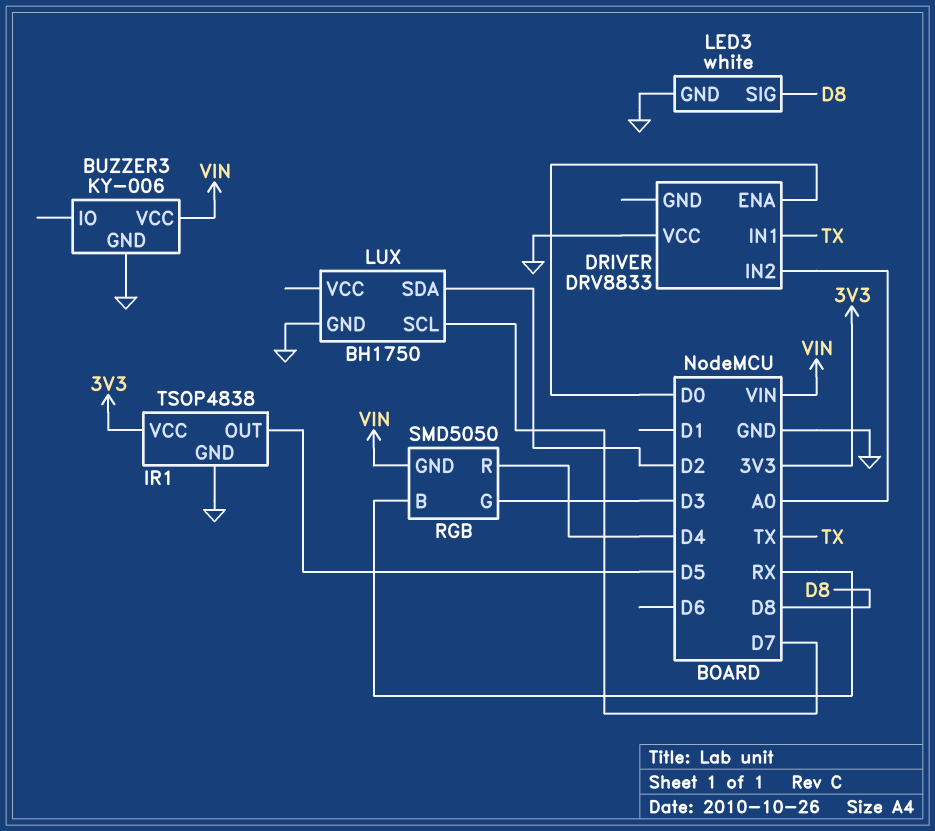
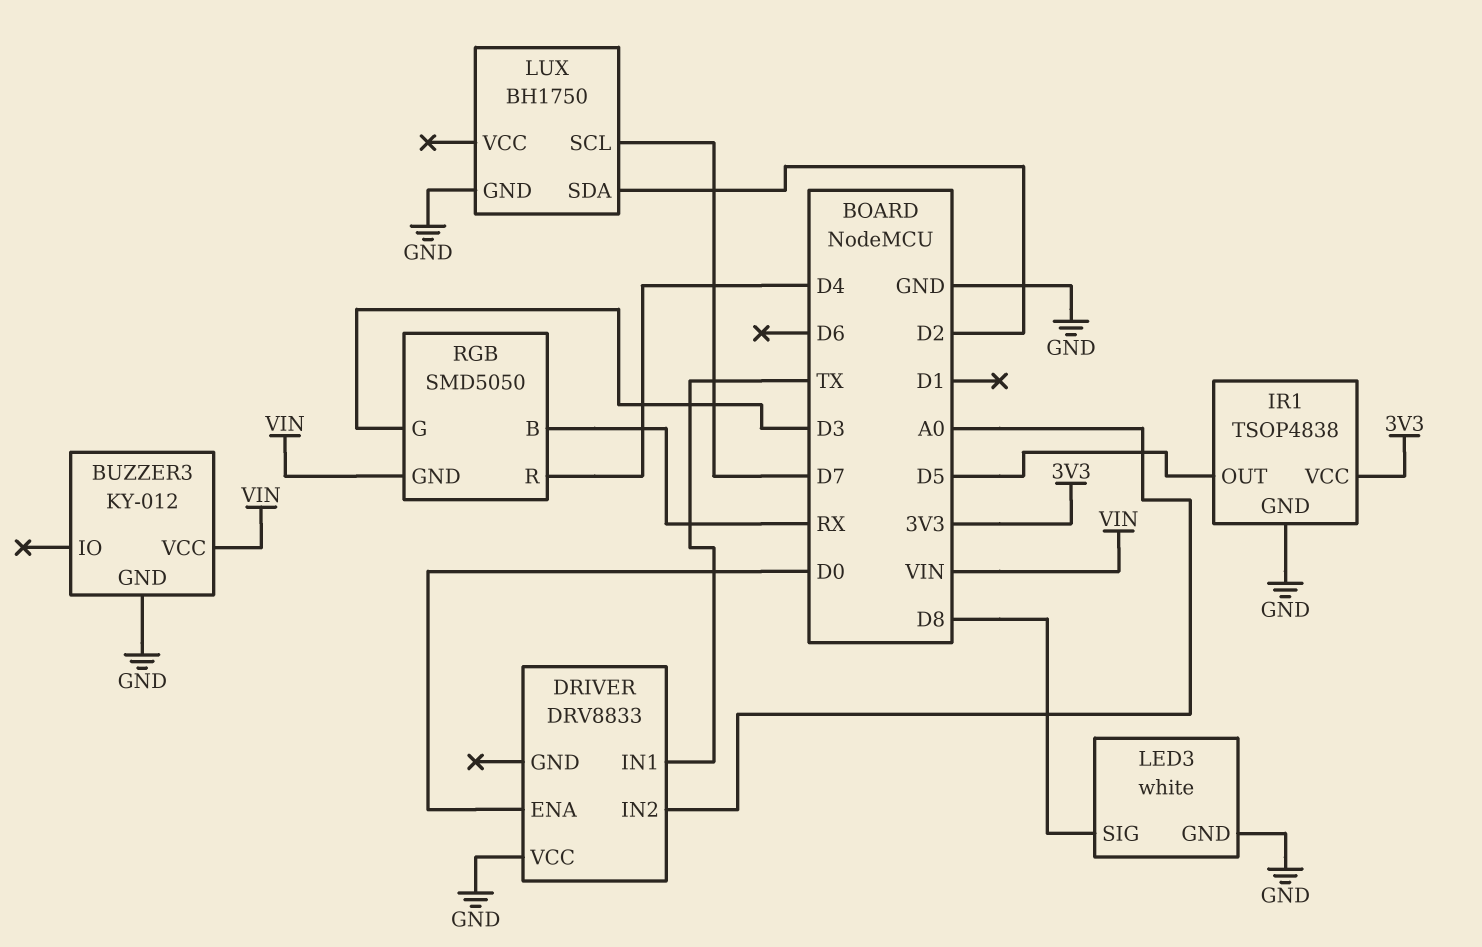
BUZZER3: KY-006 -> KY-012

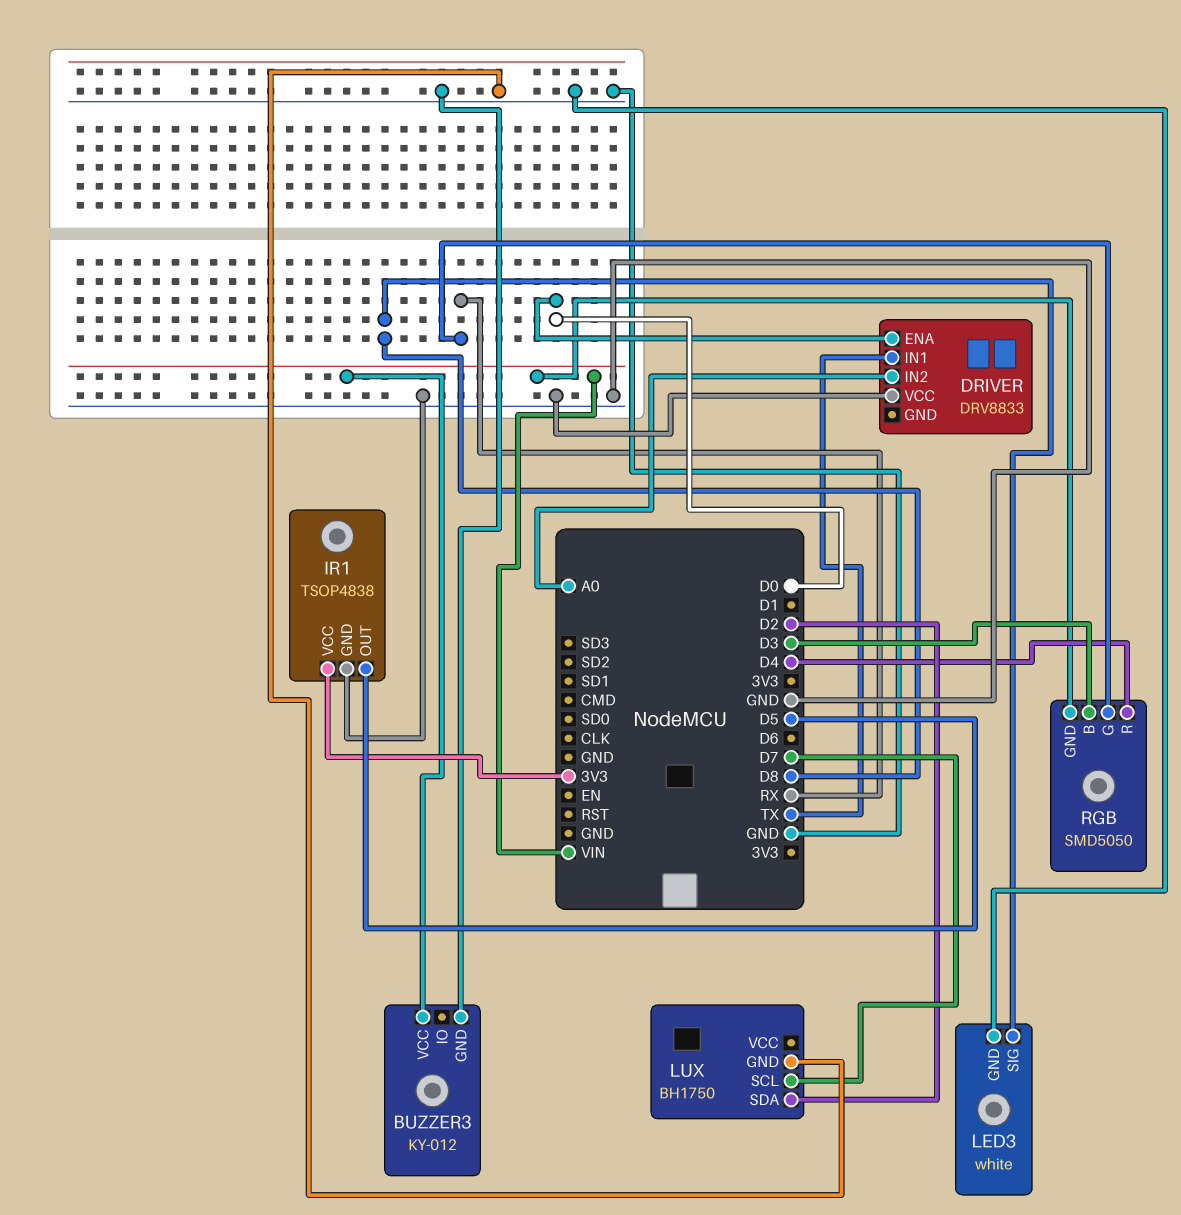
RGB pin B: RX -> D3
RGB pin G: D3 -> RX

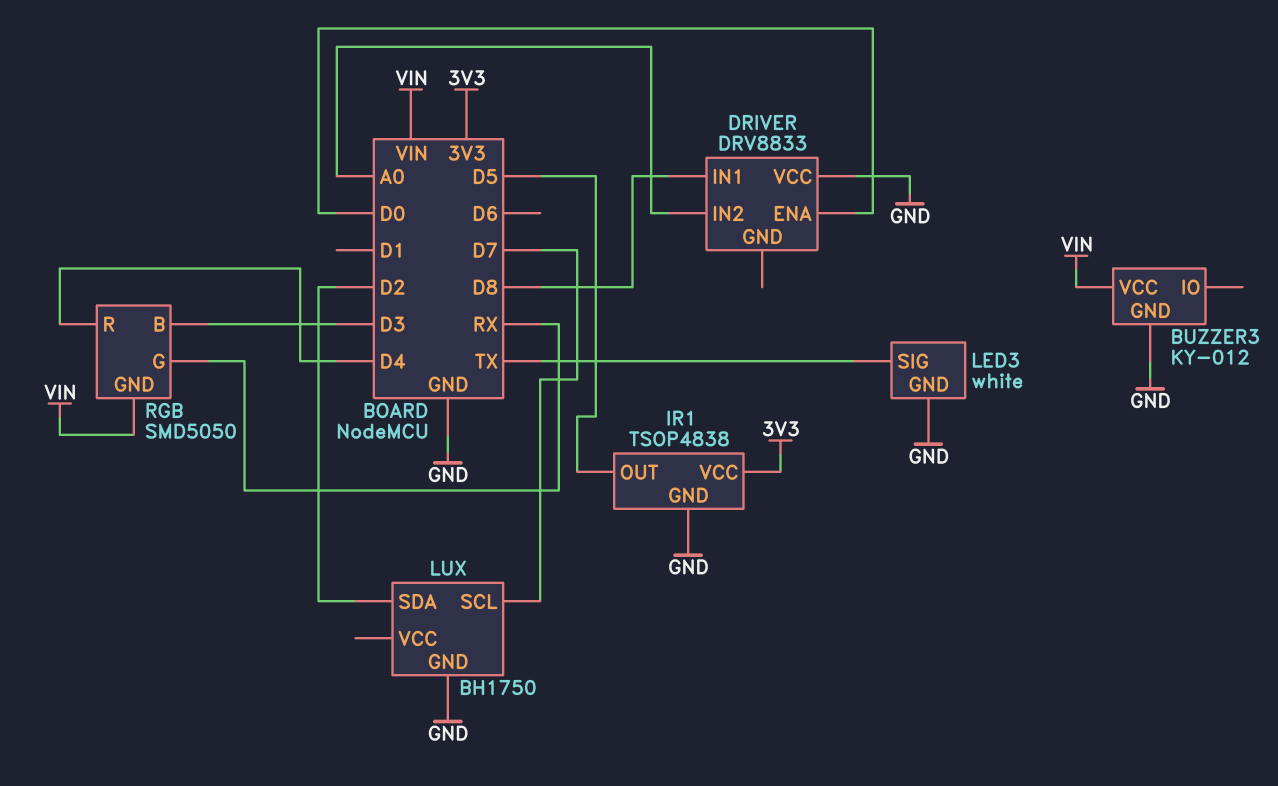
DRIVER pin IN1: TX -> D8
LED3 pin SIG: D8 -> TX

